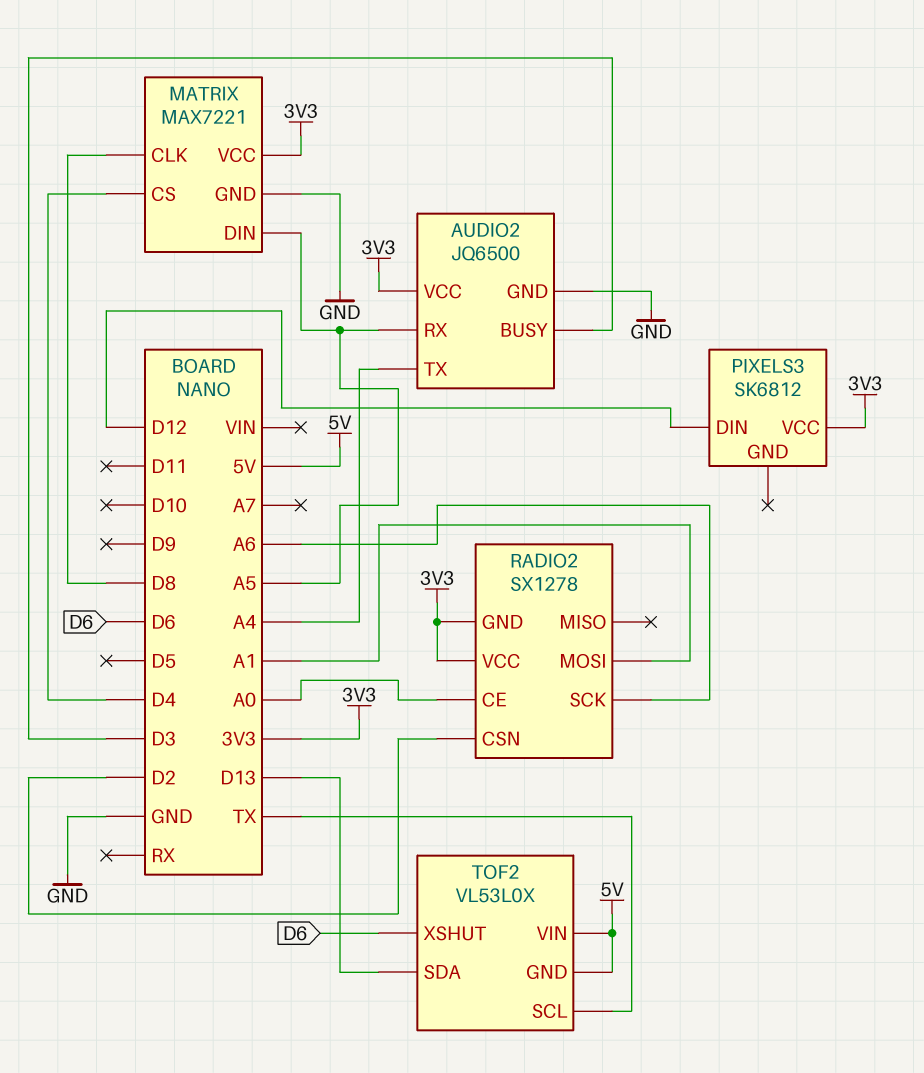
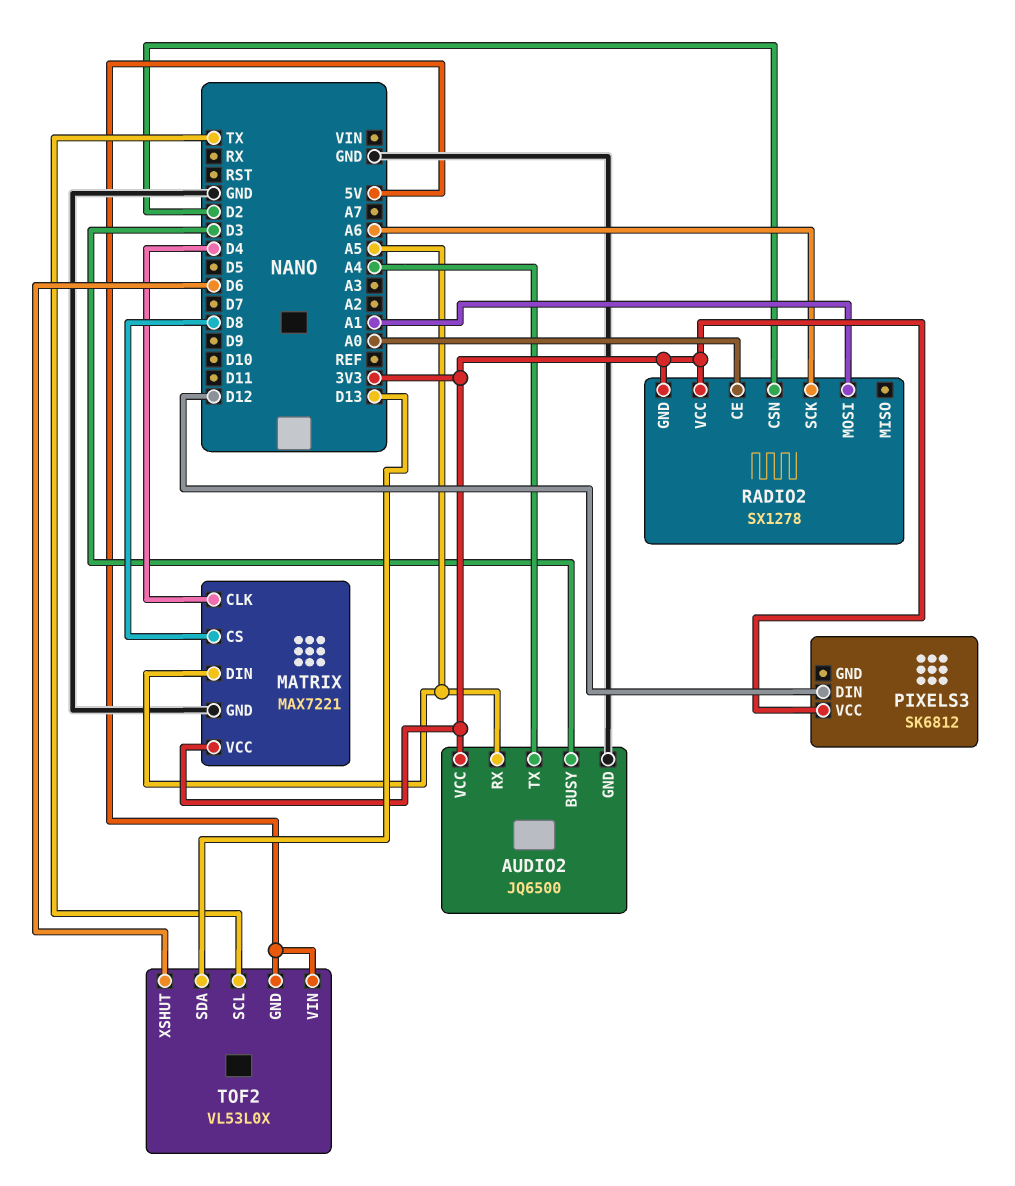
MATRIX pin CLK: D8 -> D4
MATRIX pin CS: D4 -> D8

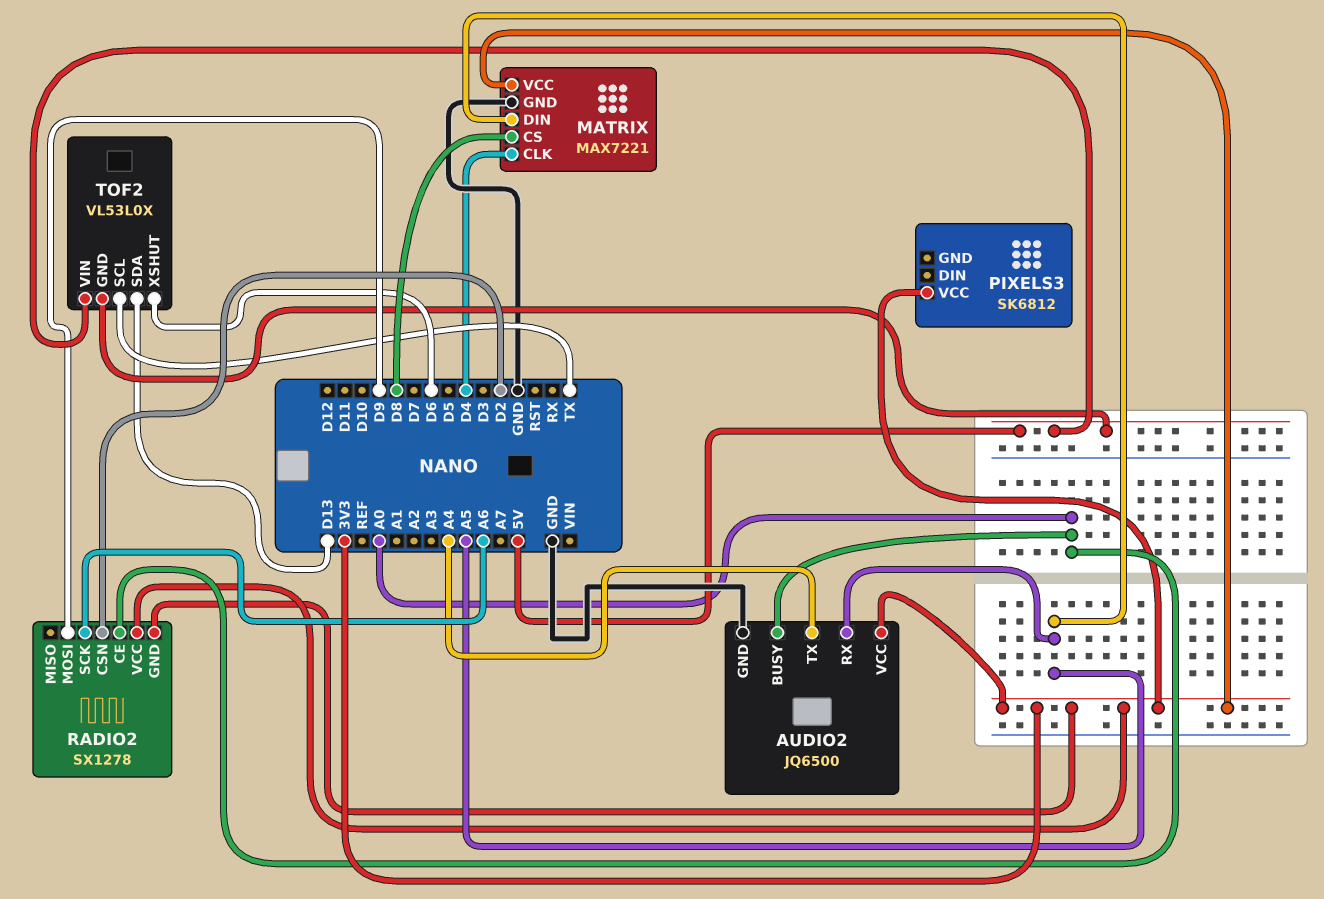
AUDIO2 pin BUSY: D3 -> A0
PIXELS3 pin DIN: D12 -> none
RADIO2 pin MOSI: A1 -> D9

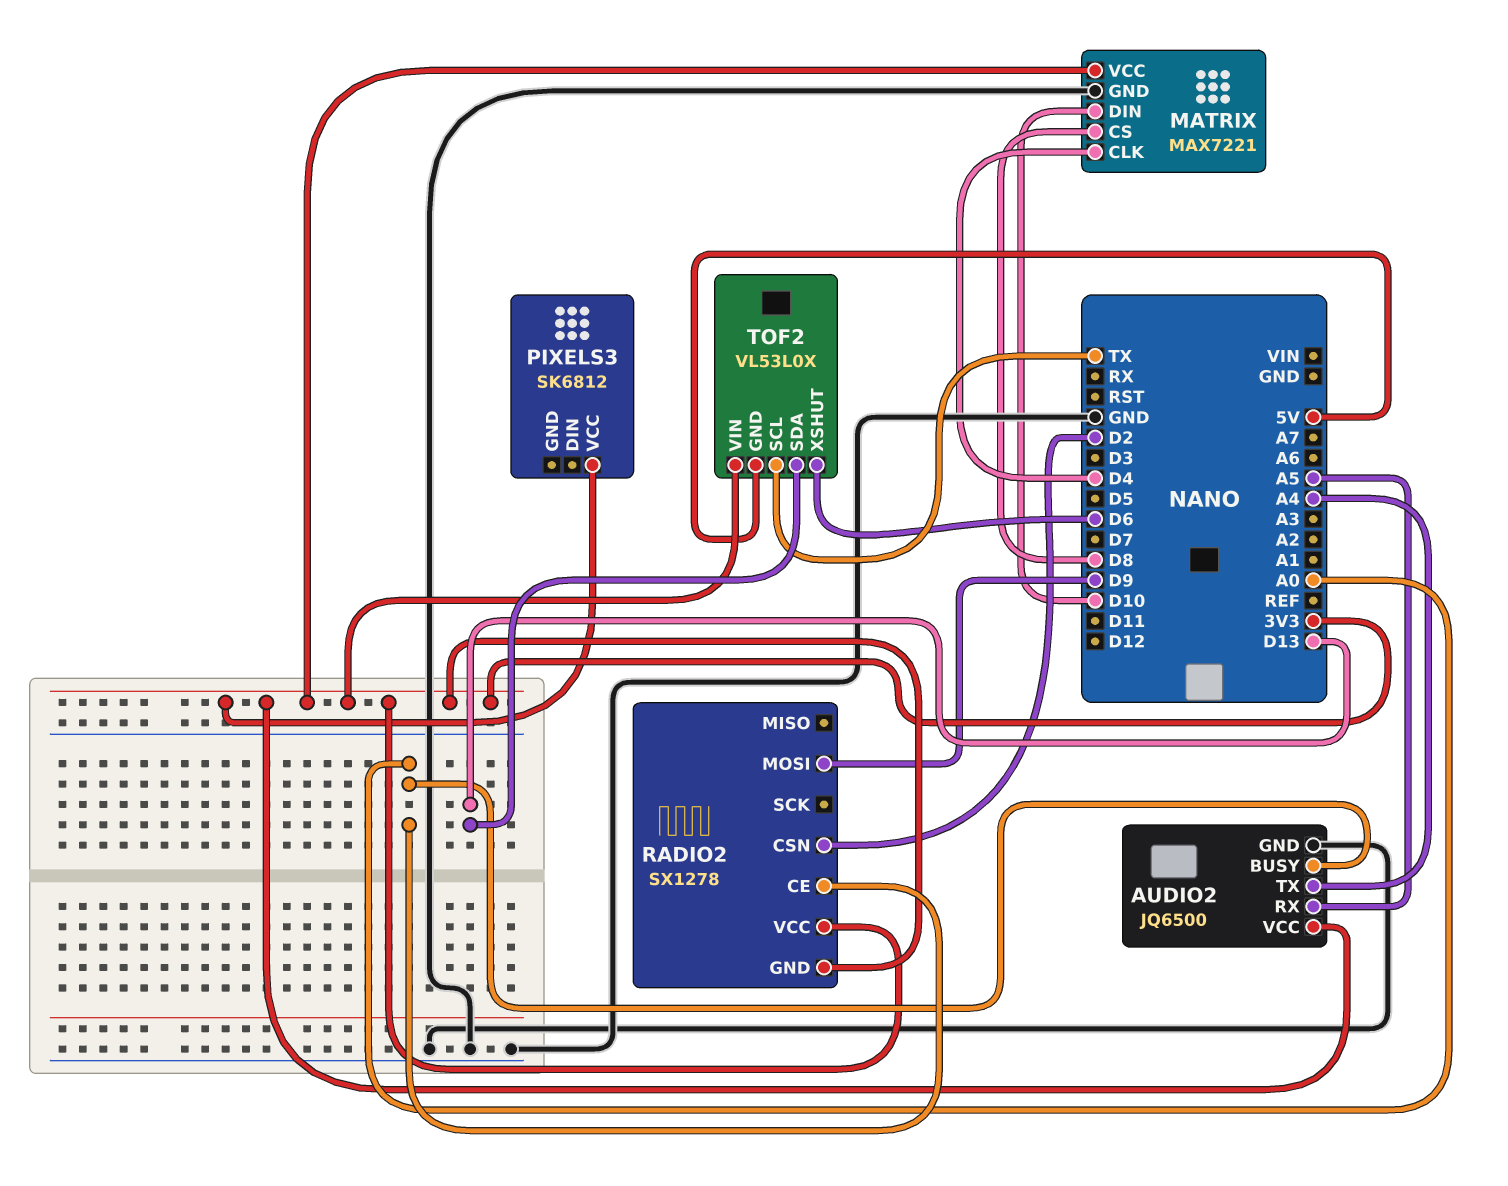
MATRIX pin DIN: A5 -> D10
RADIO2 pin SCK: A6 -> none
TOF2 pin VIN: 5V -> 3V3

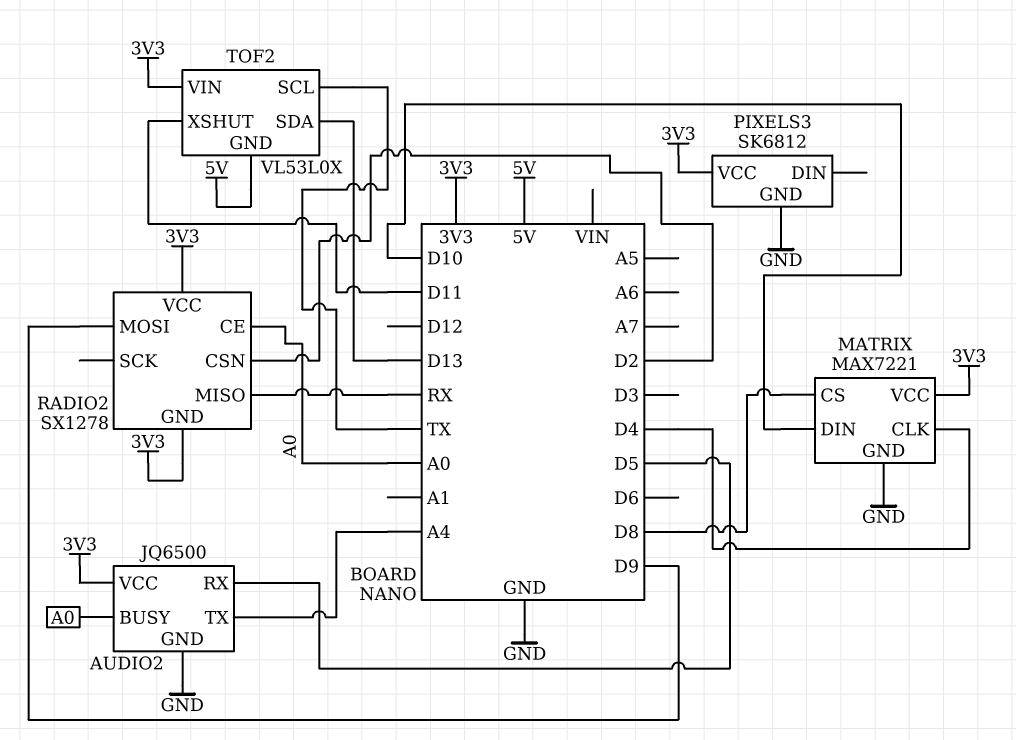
AUDIO2 pin RX: A5 -> D5
PIXELS3 pin GND: none -> GND
RADIO2 pin MISO: none -> RX
TOF2 pin XSHUT: D6 -> D11

